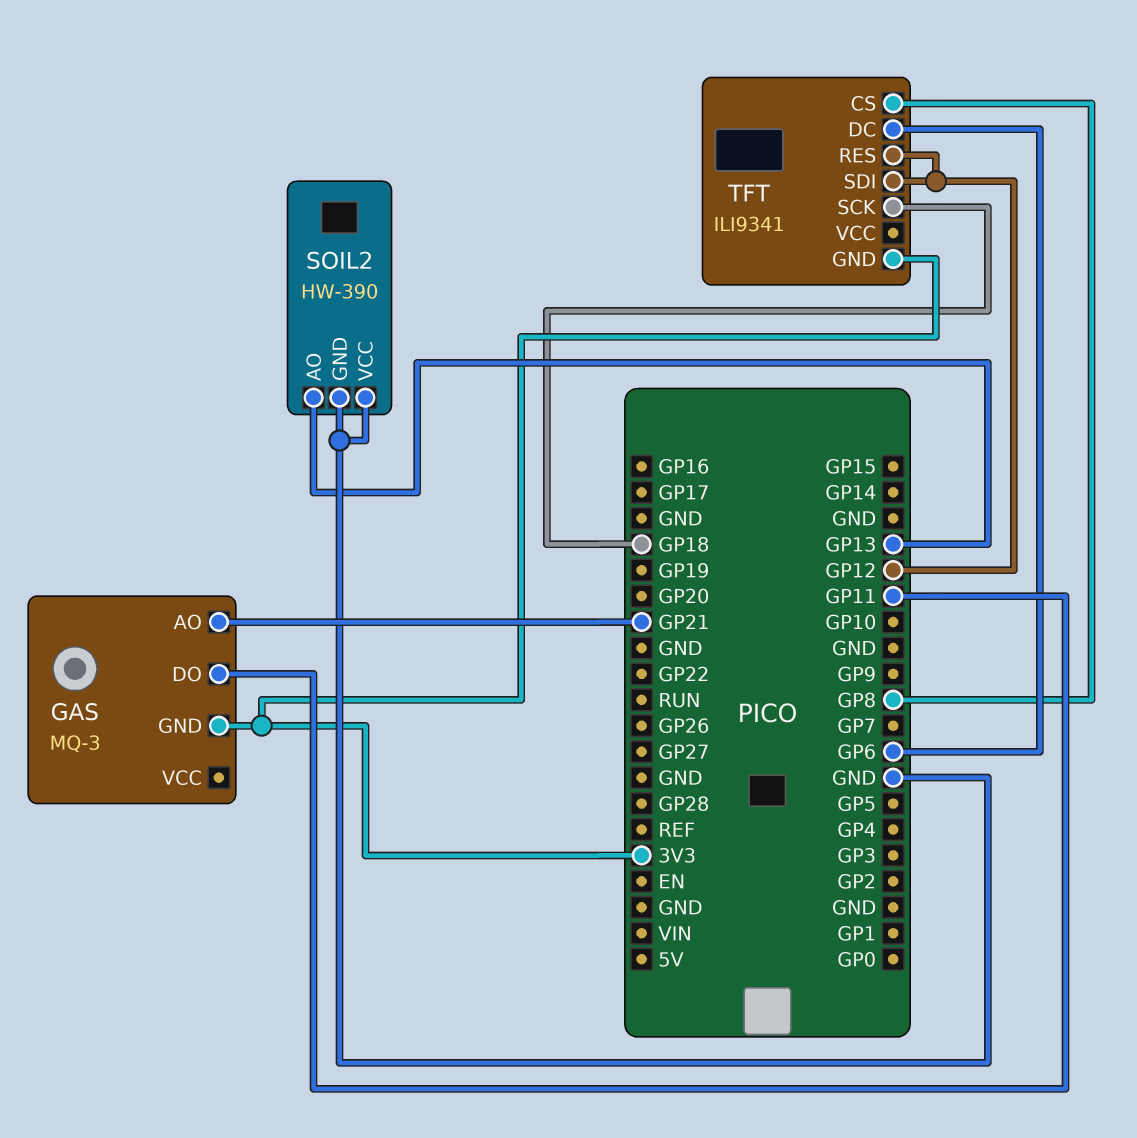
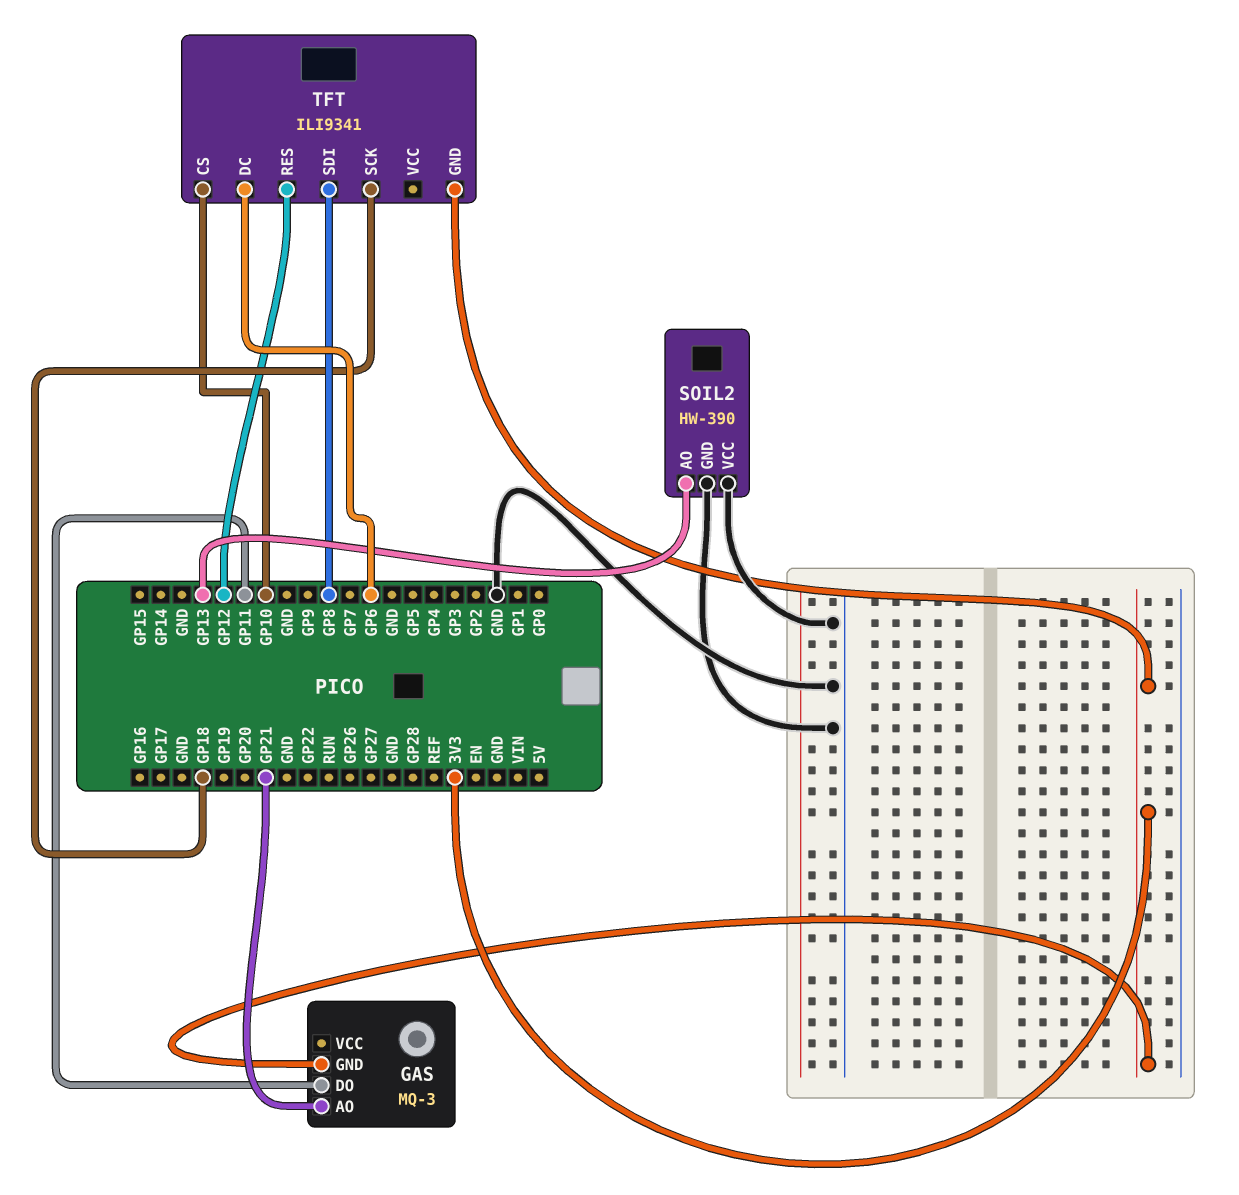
TFT pin CS: GP8 -> GP10
TFT pin SDI: GP12 -> GP8

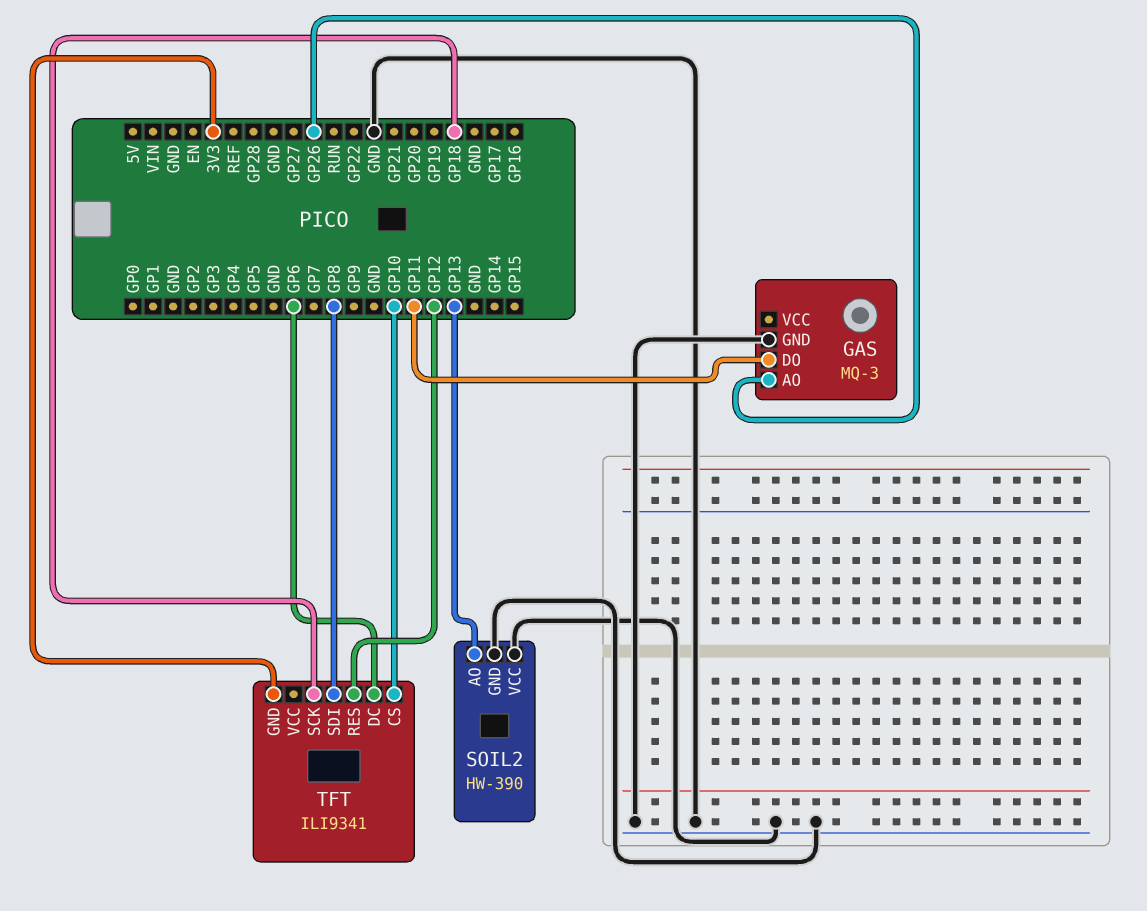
GAS pin AO: GP21 -> GP26
GAS pin GND: 3V3 -> GND

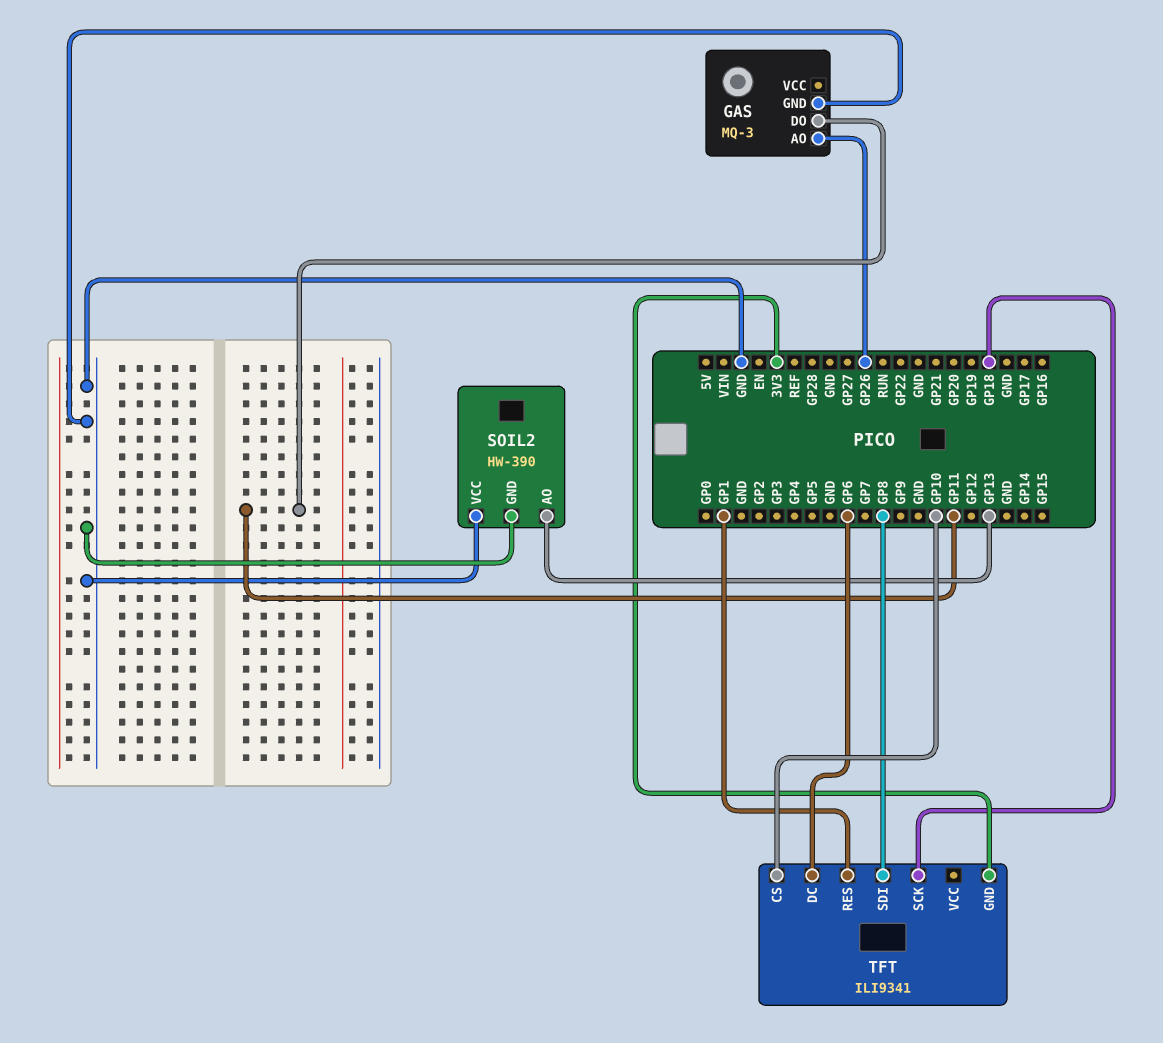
TFT pin RES: GP12 -> GP1

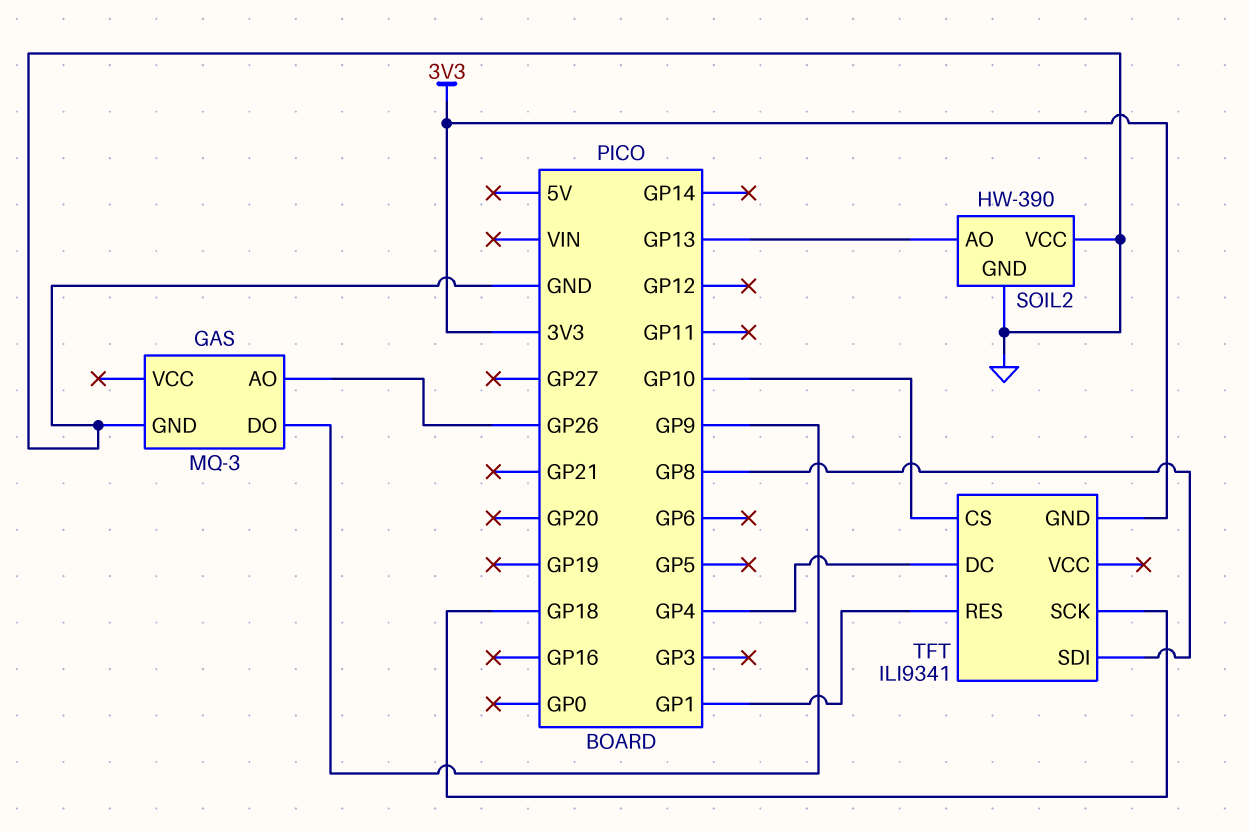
GAS pin DO: GP11 -> GP9
TFT pin DC: GP6 -> GP4

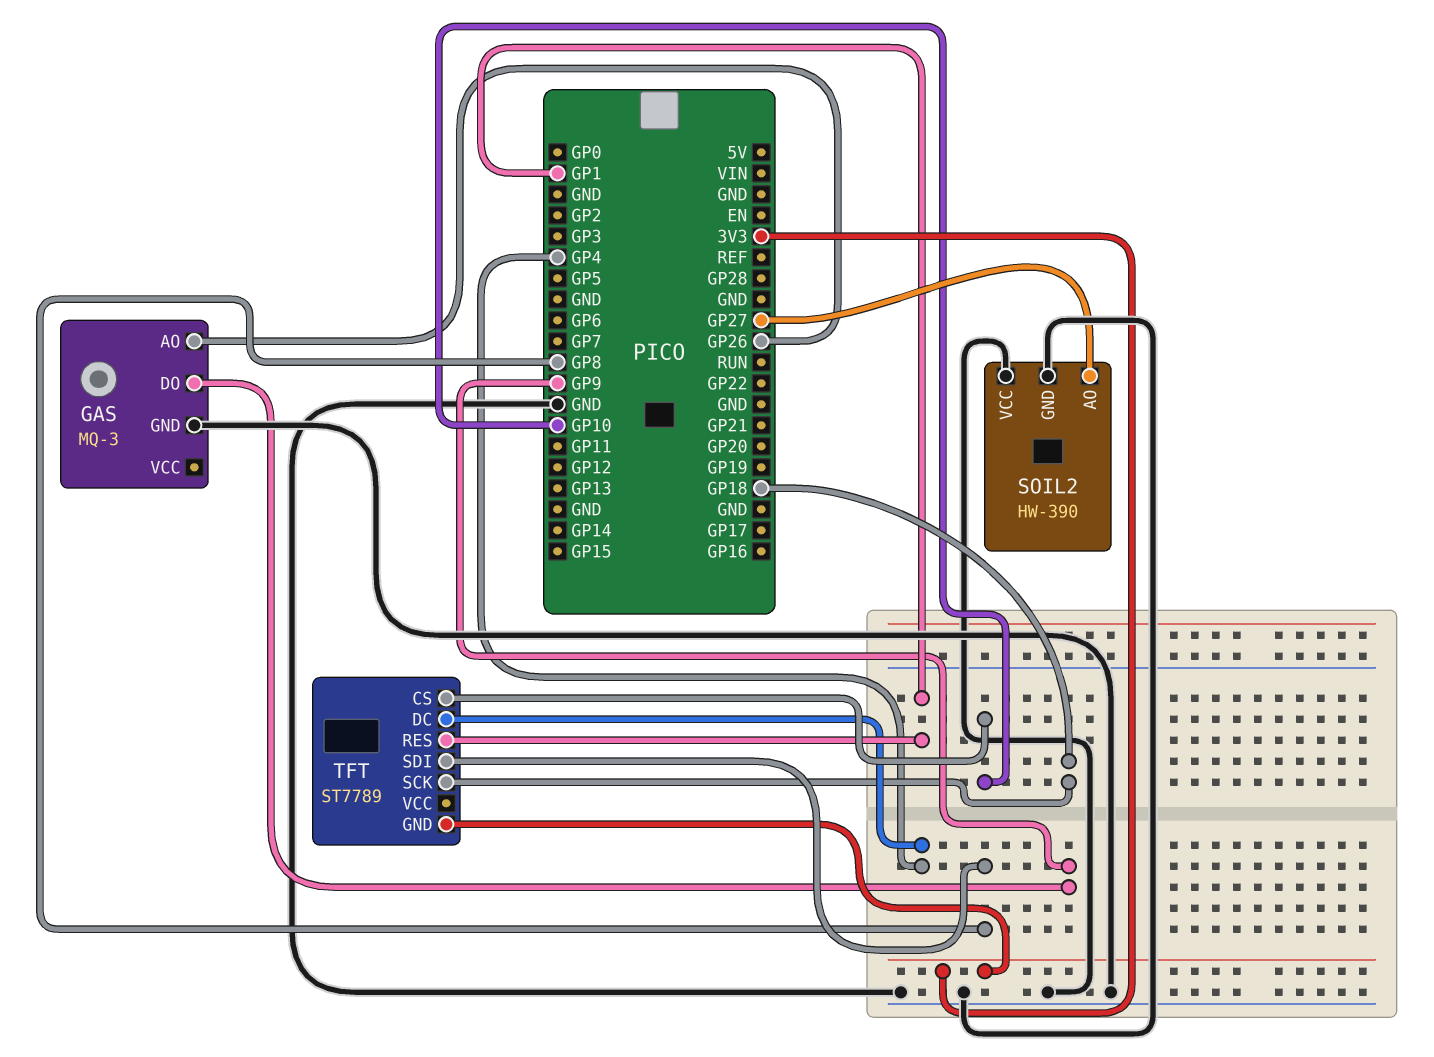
SOIL2 pin AO: GP13 -> GP27
TFT: ILI9341 -> ST7789

